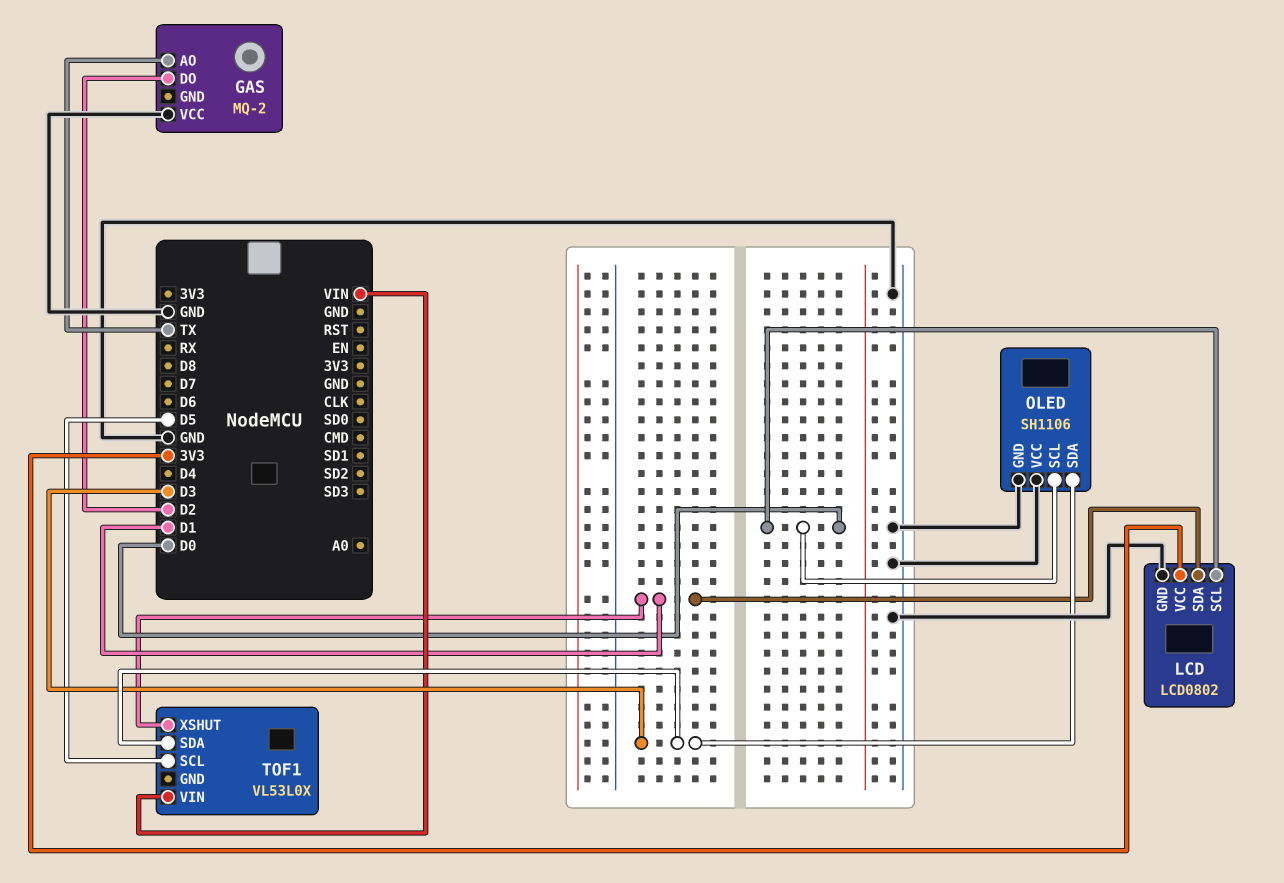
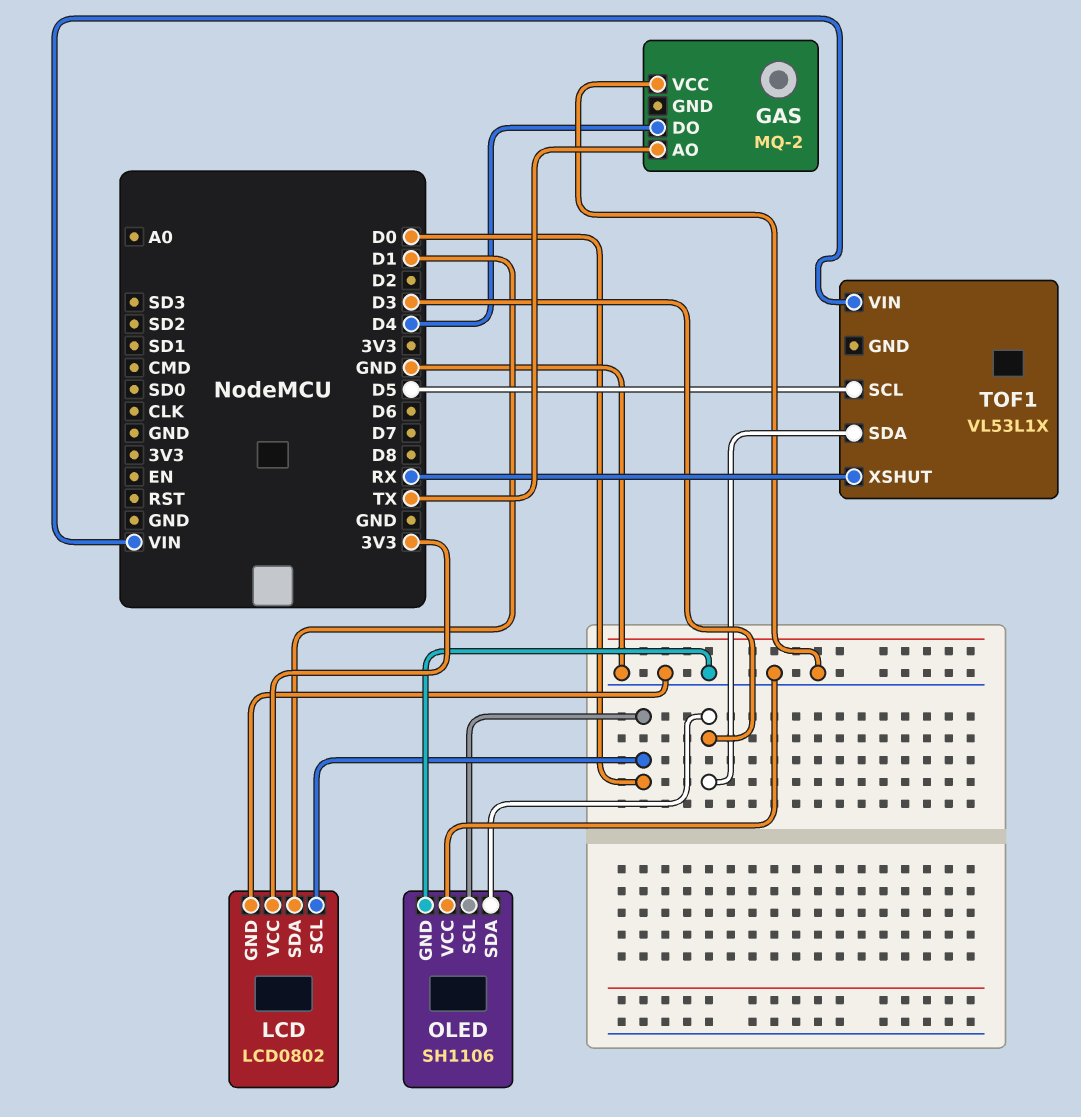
GAS pin DO: D2 -> D4
TOF1: VL53L0X -> VL53L1X
TOF1 pin XSHUT: D1 -> RX

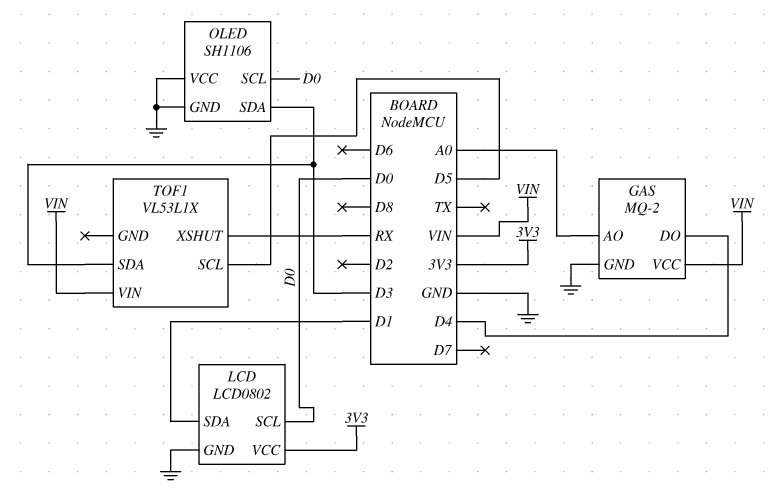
GAS pin AO: TX -> A0
GAS pin GND: none -> GND
GAS pin VCC: GND -> VIN

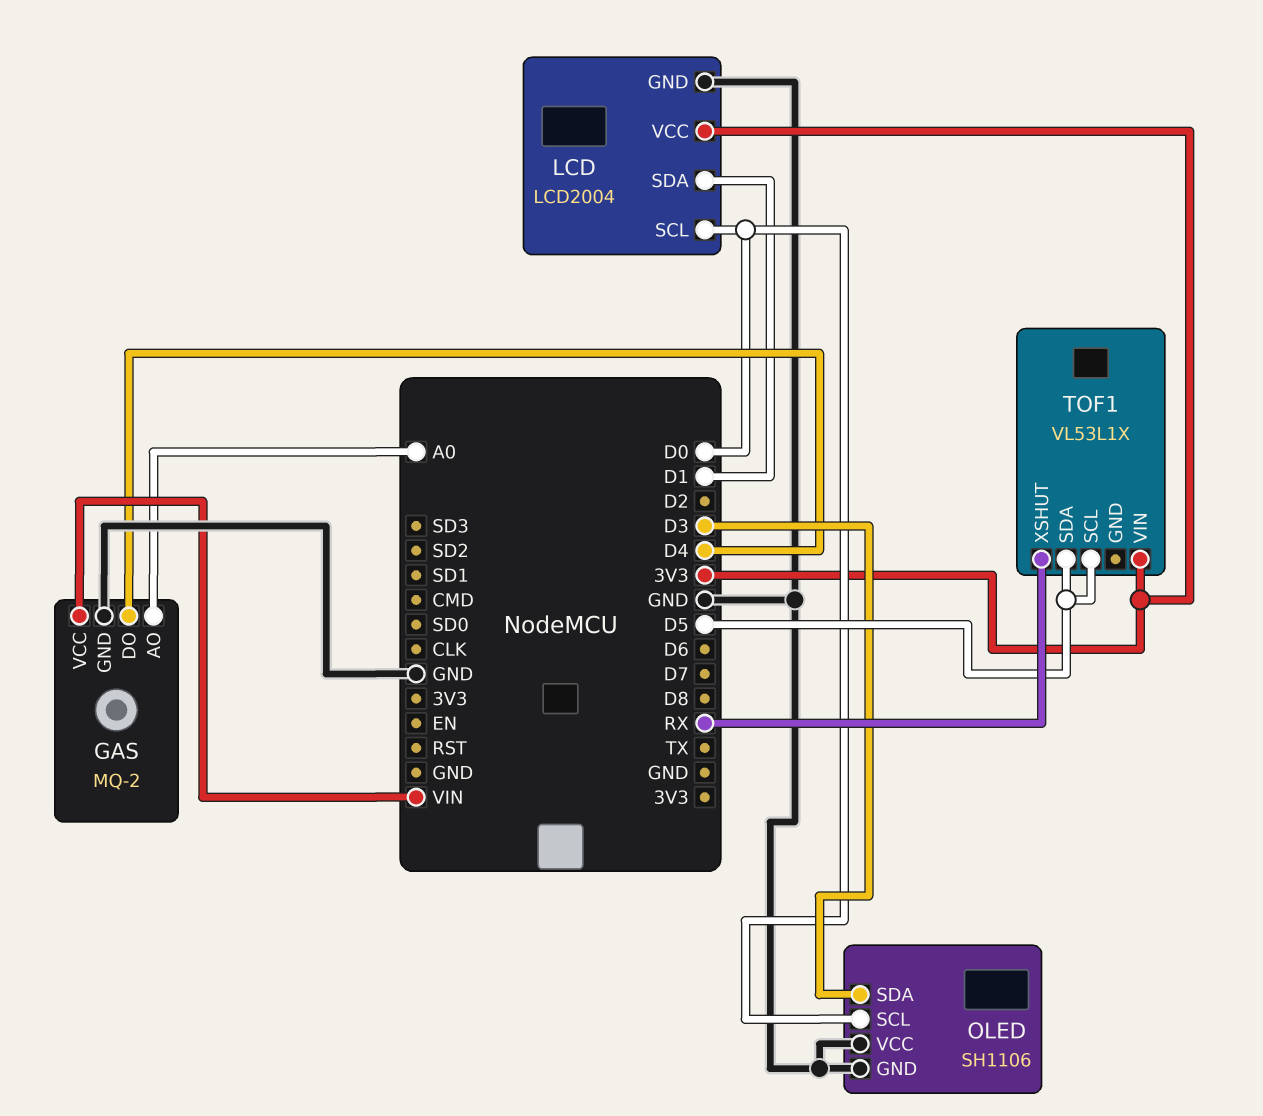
LCD: LCD0802 -> LCD2004
TOF1 pin SDA: D3 -> D5
TOF1 pin VIN: VIN -> 3V3

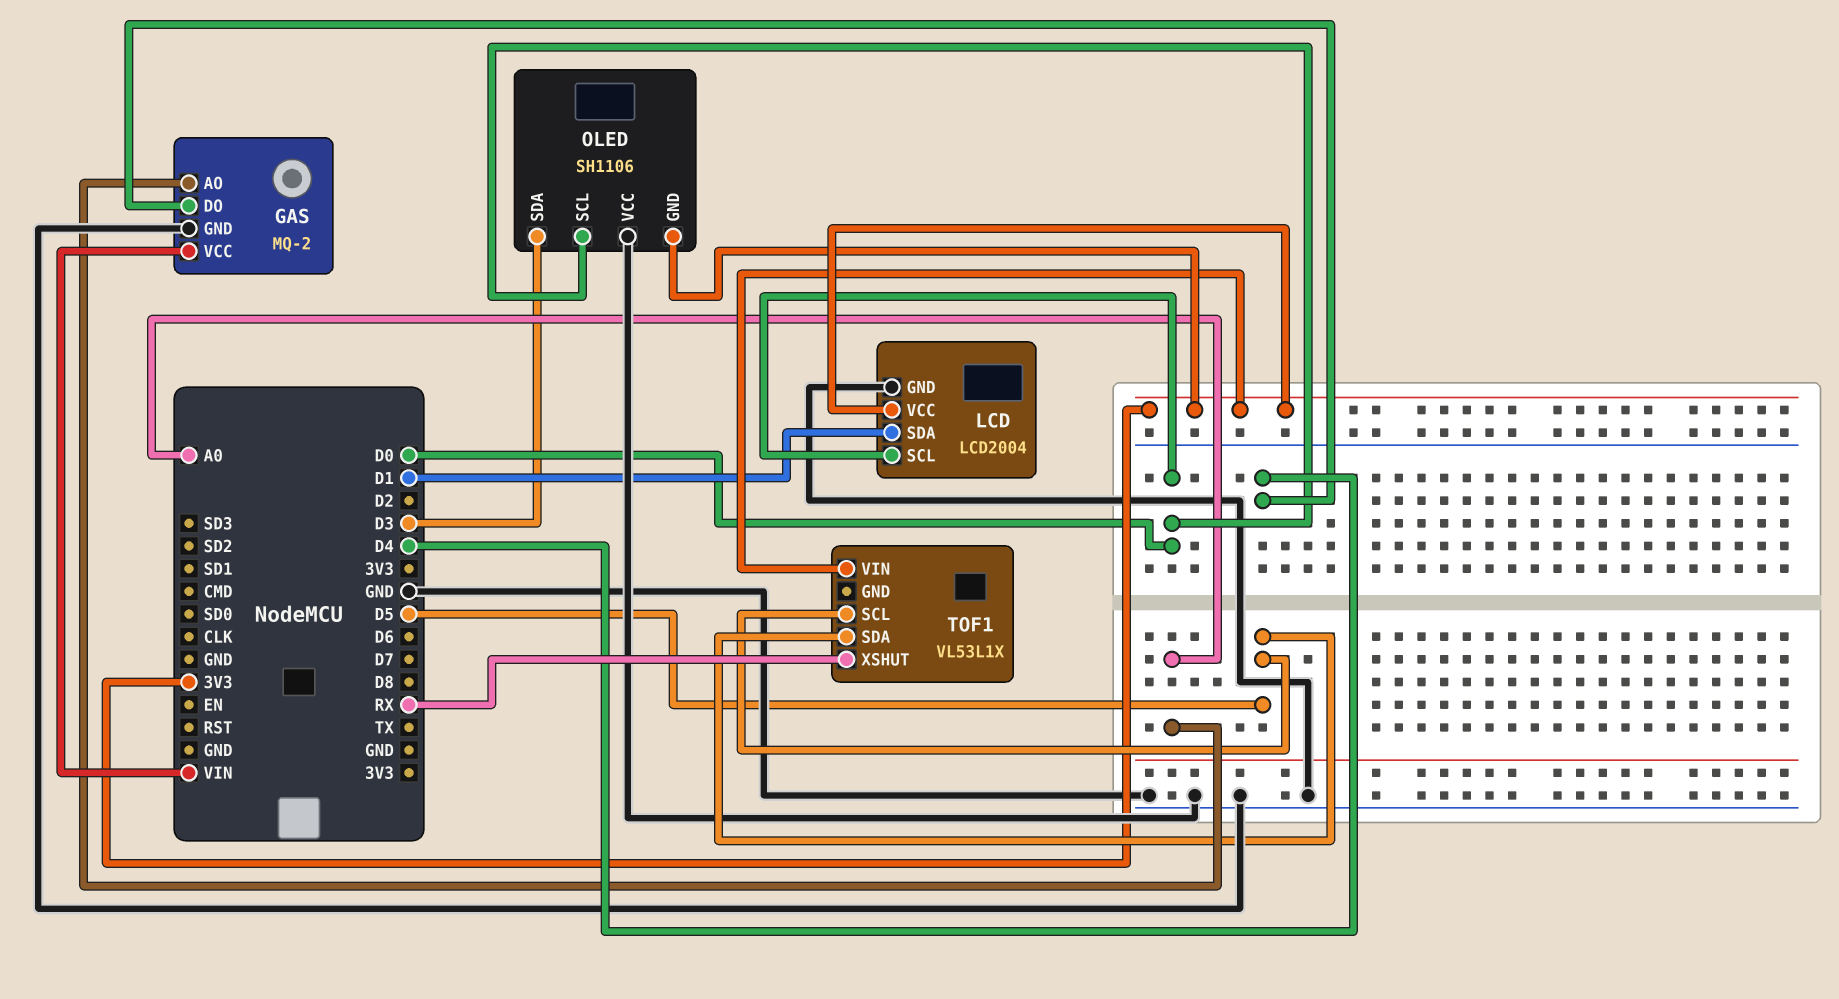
OLED pin GND: GND -> 3V3

